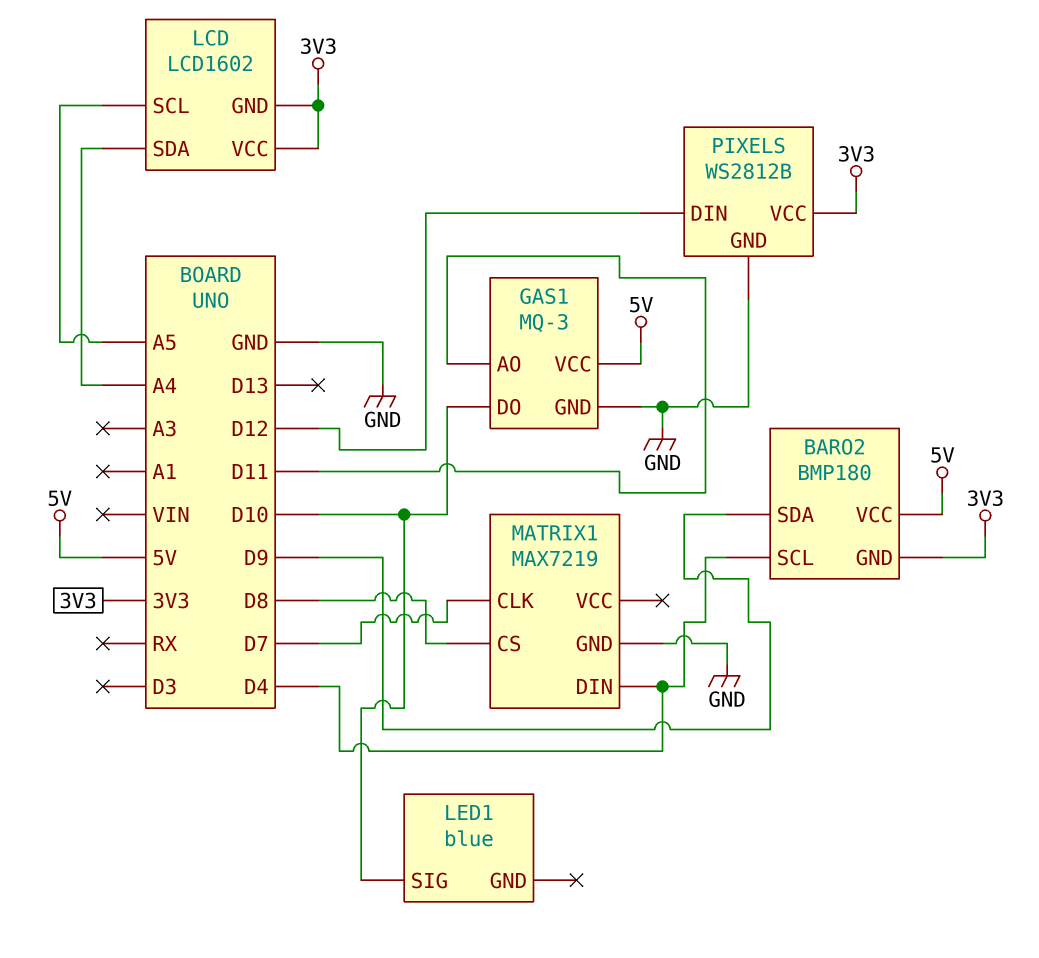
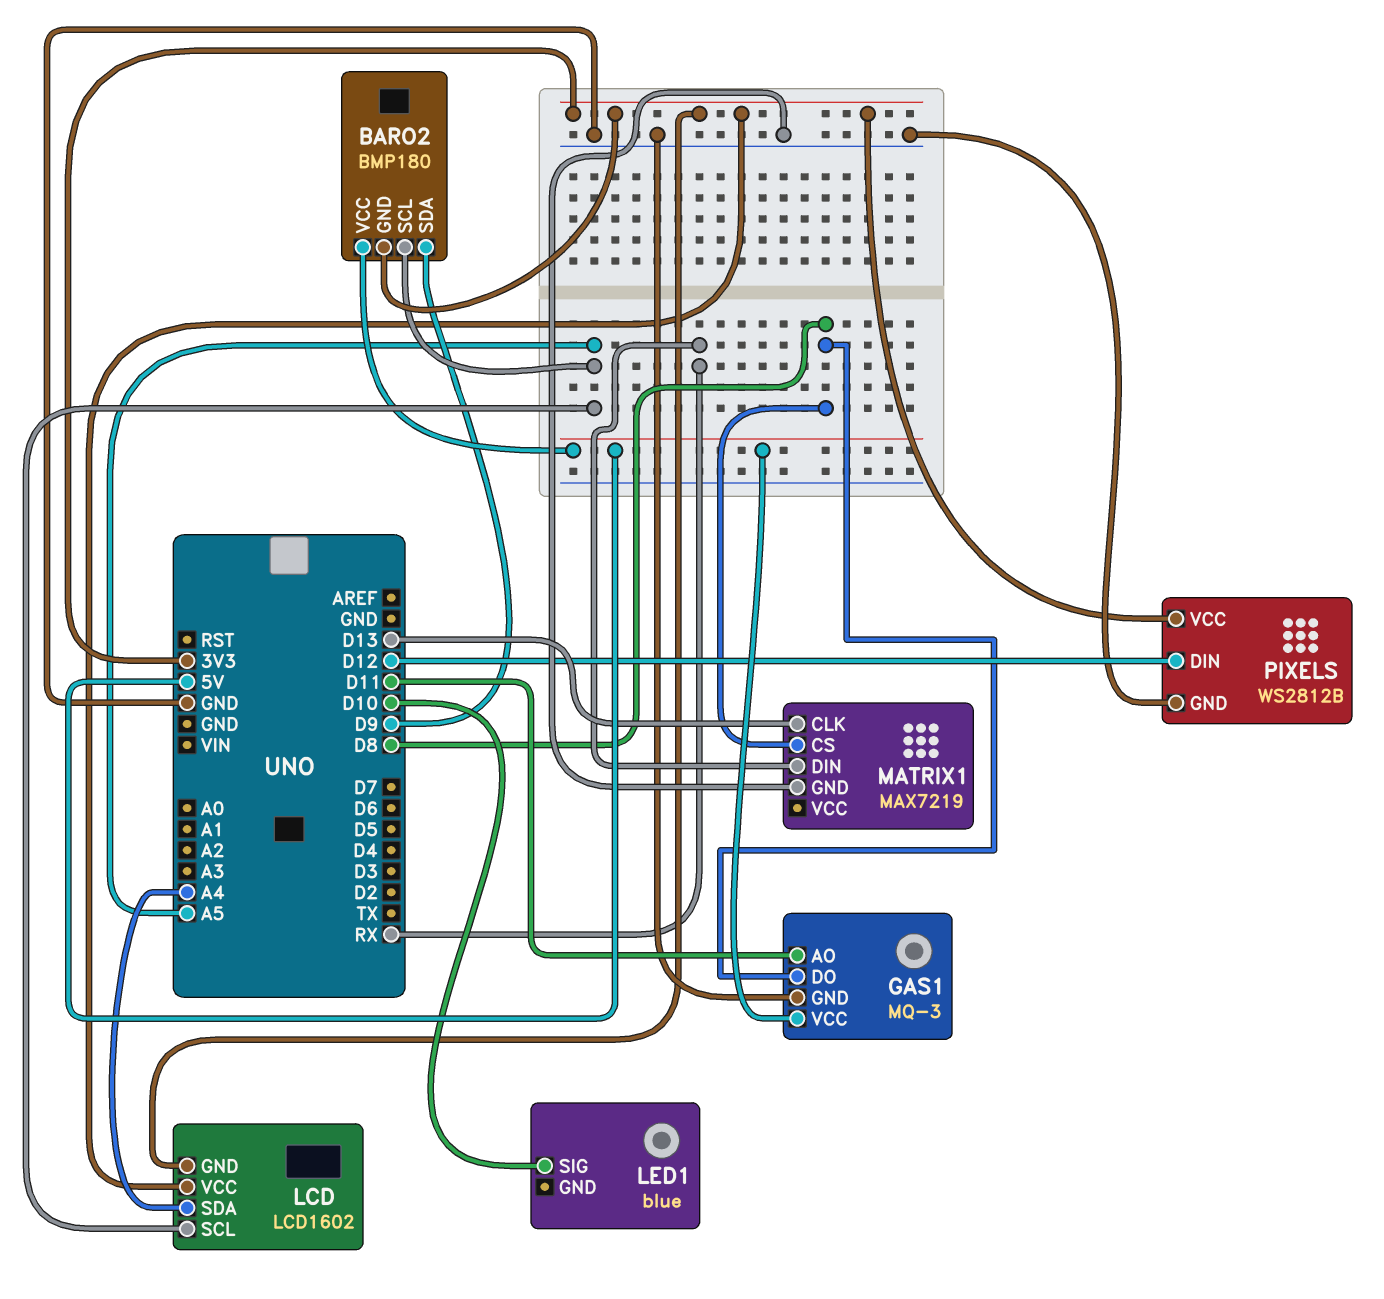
BARO2 pin SCL: D4 -> A5
GAS1 pin DO: D10 -> D8
MATRIX1 pin CLK: D7 -> D13
MATRIX1 pin DIN: D4 -> RX

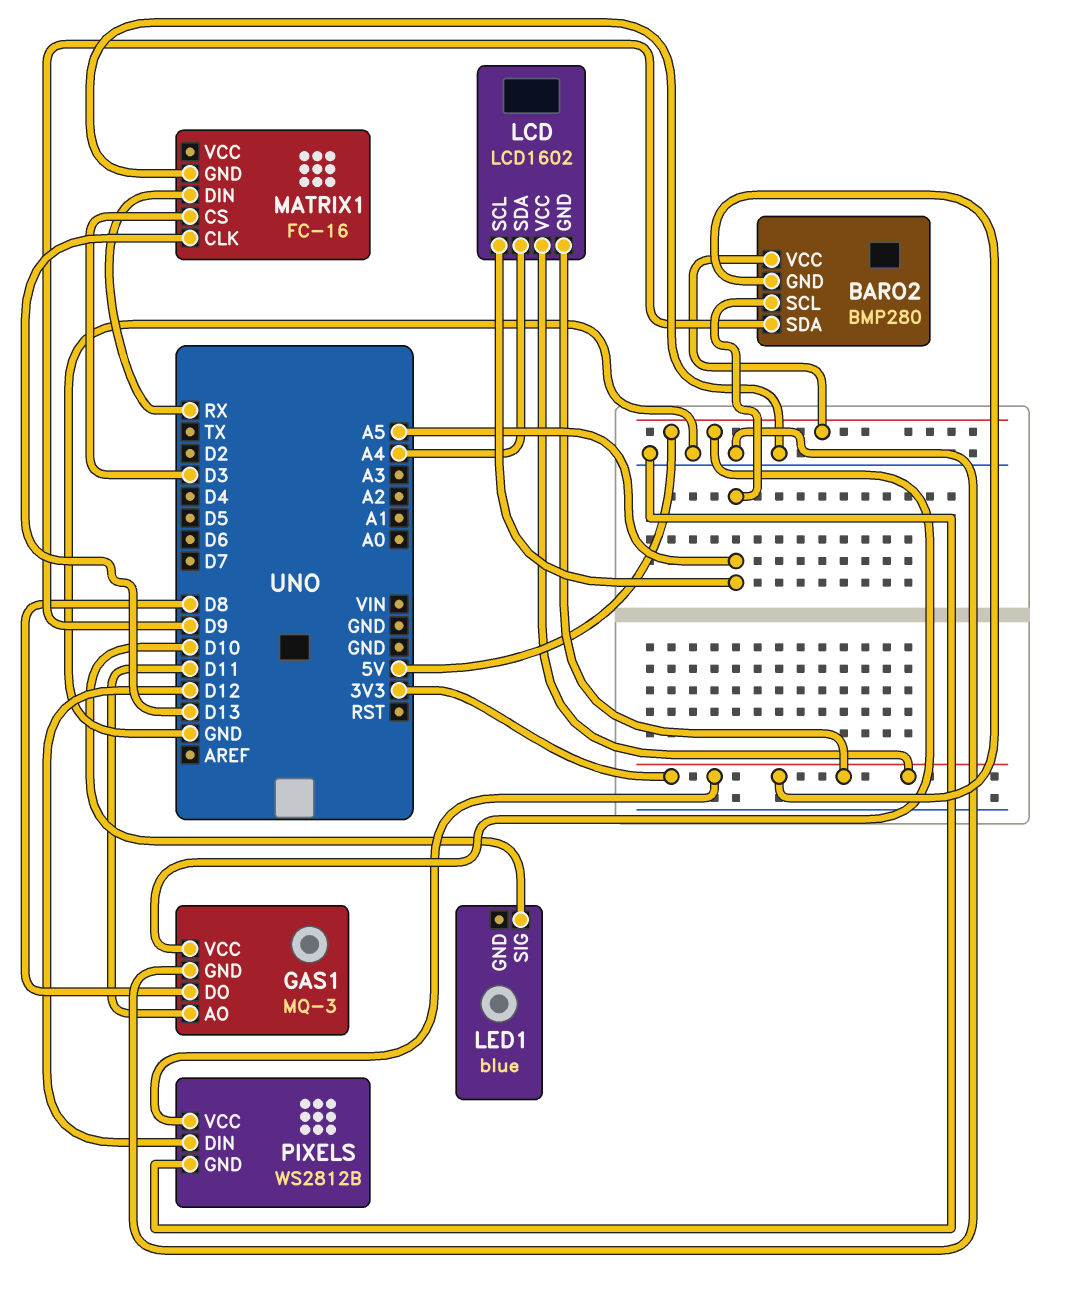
BARO2: BMP180 -> BMP280
MATRIX1: MAX7219 -> FC-16
MATRIX1 pin CS: D8 -> D3

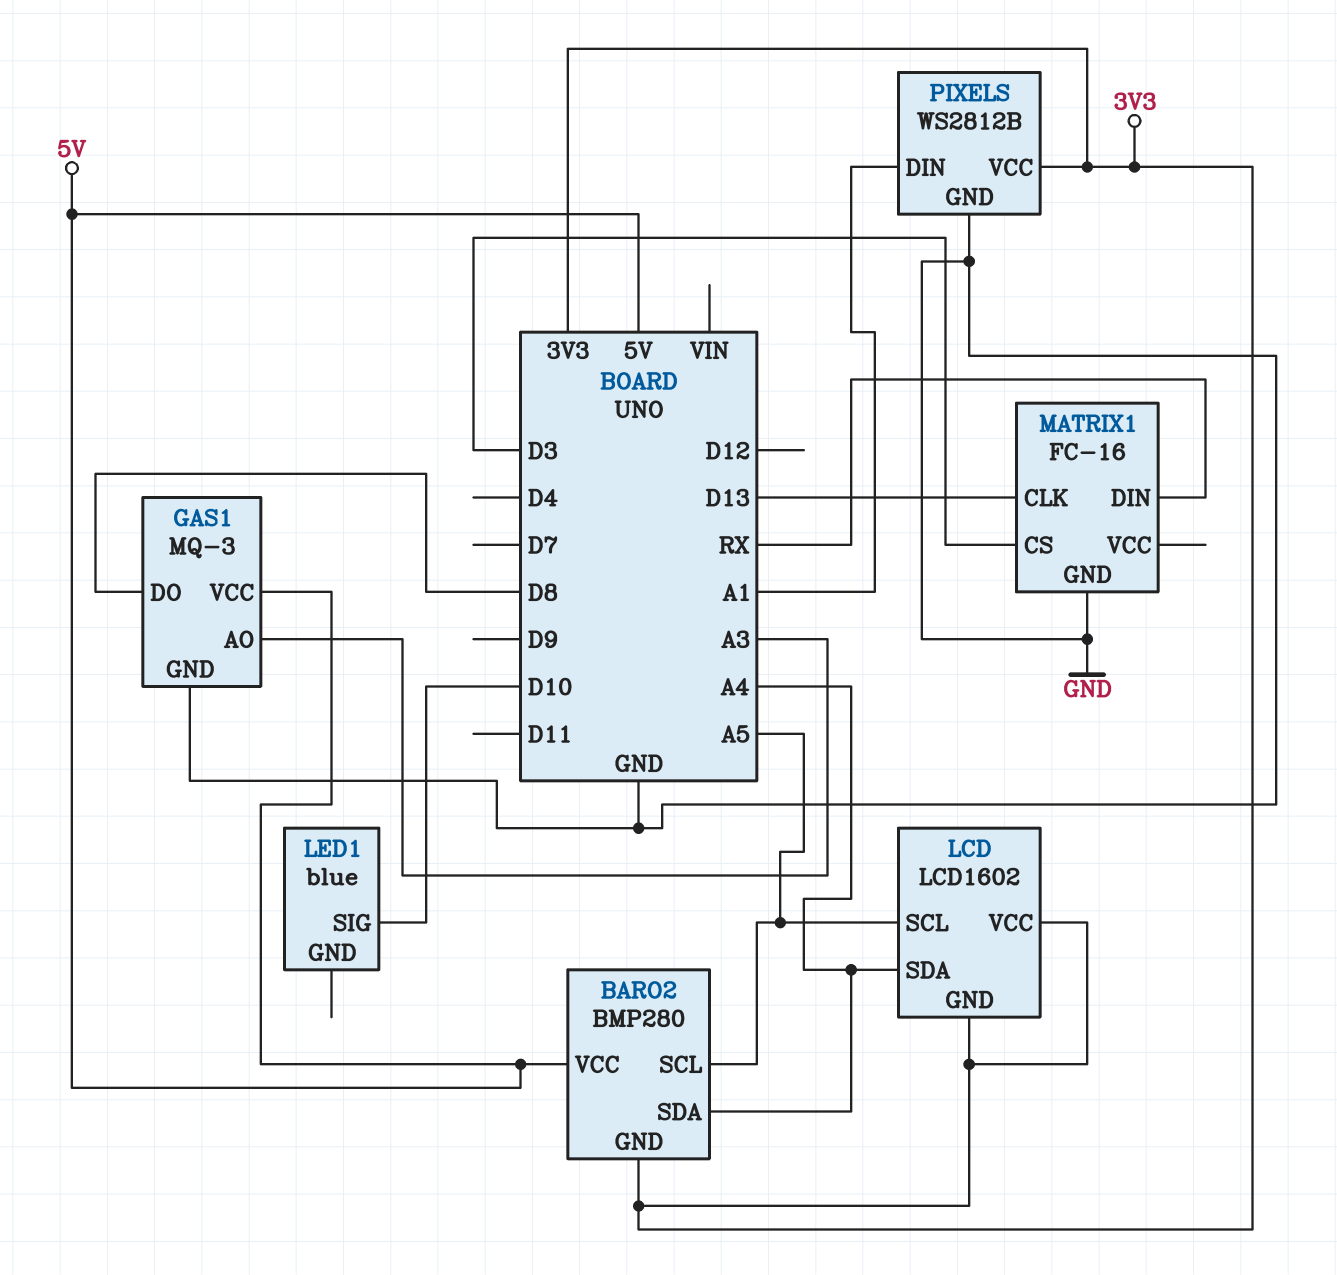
BARO2 pin SDA: D9 -> A4
GAS1 pin AO: D11 -> A3
PIXELS pin DIN: D12 -> A1

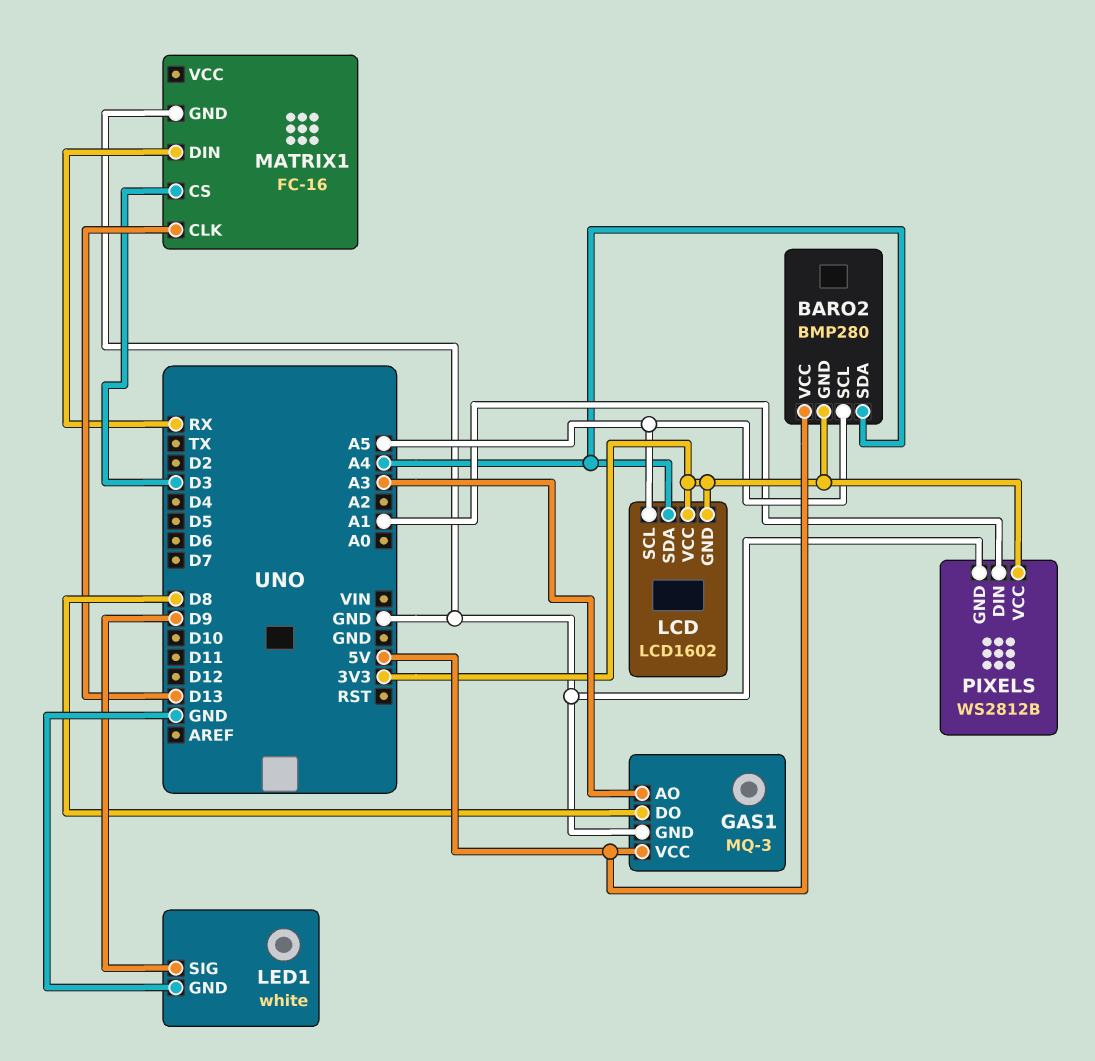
LED1: blue -> white
LED1 pin GND: none -> GND
LED1 pin SIG: D10 -> D9

